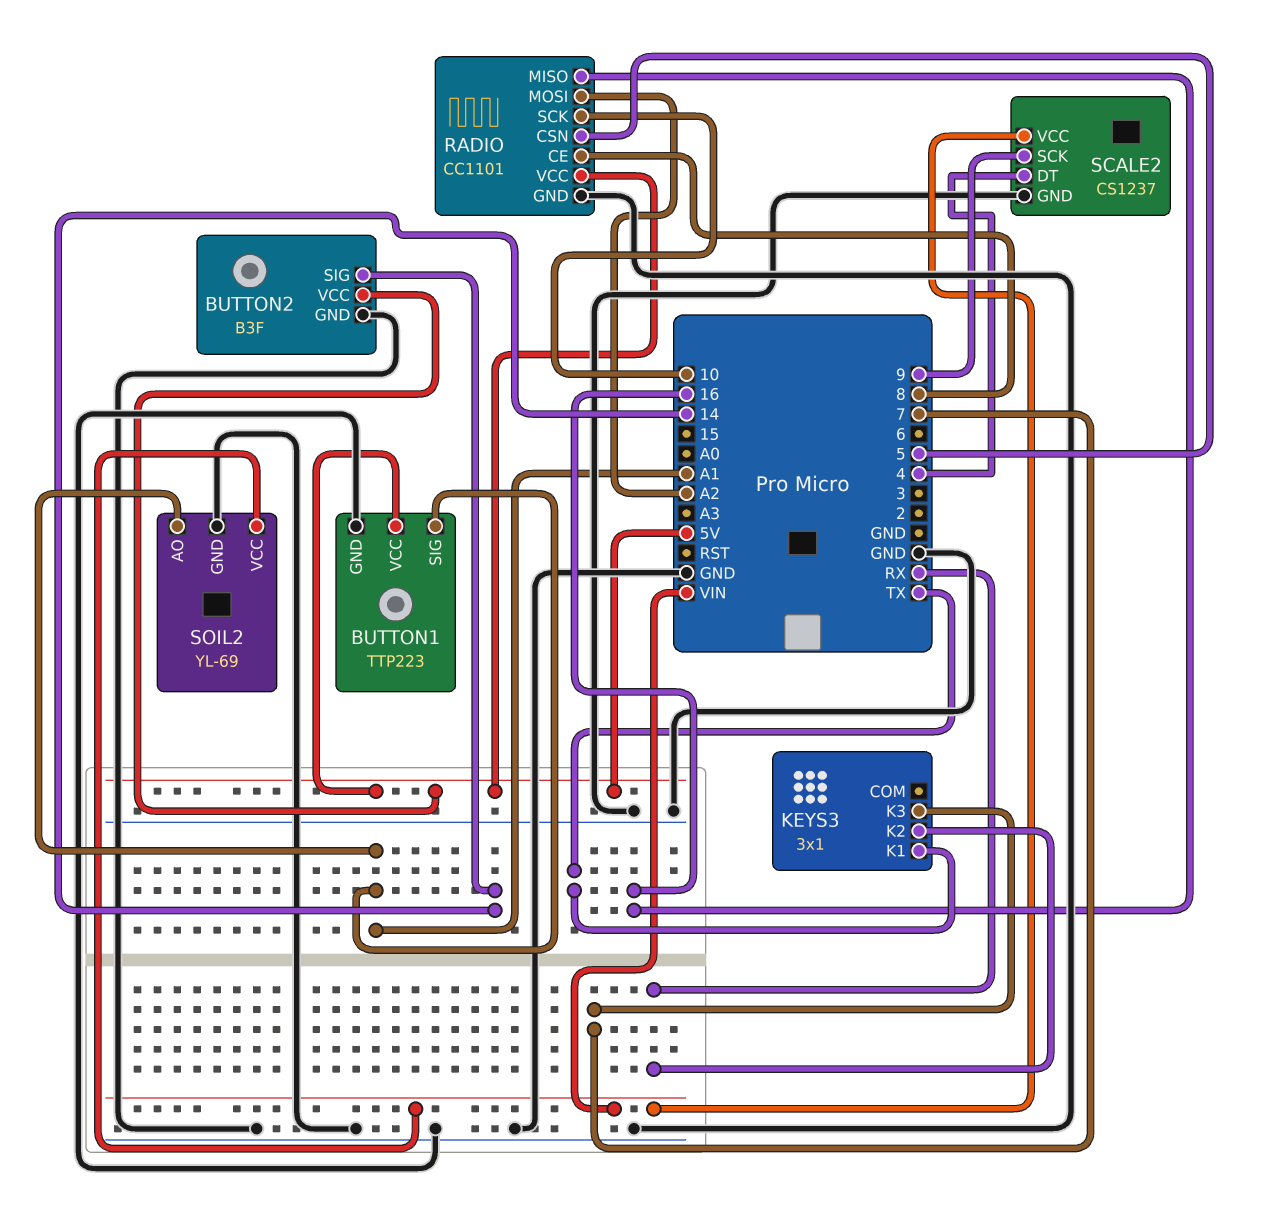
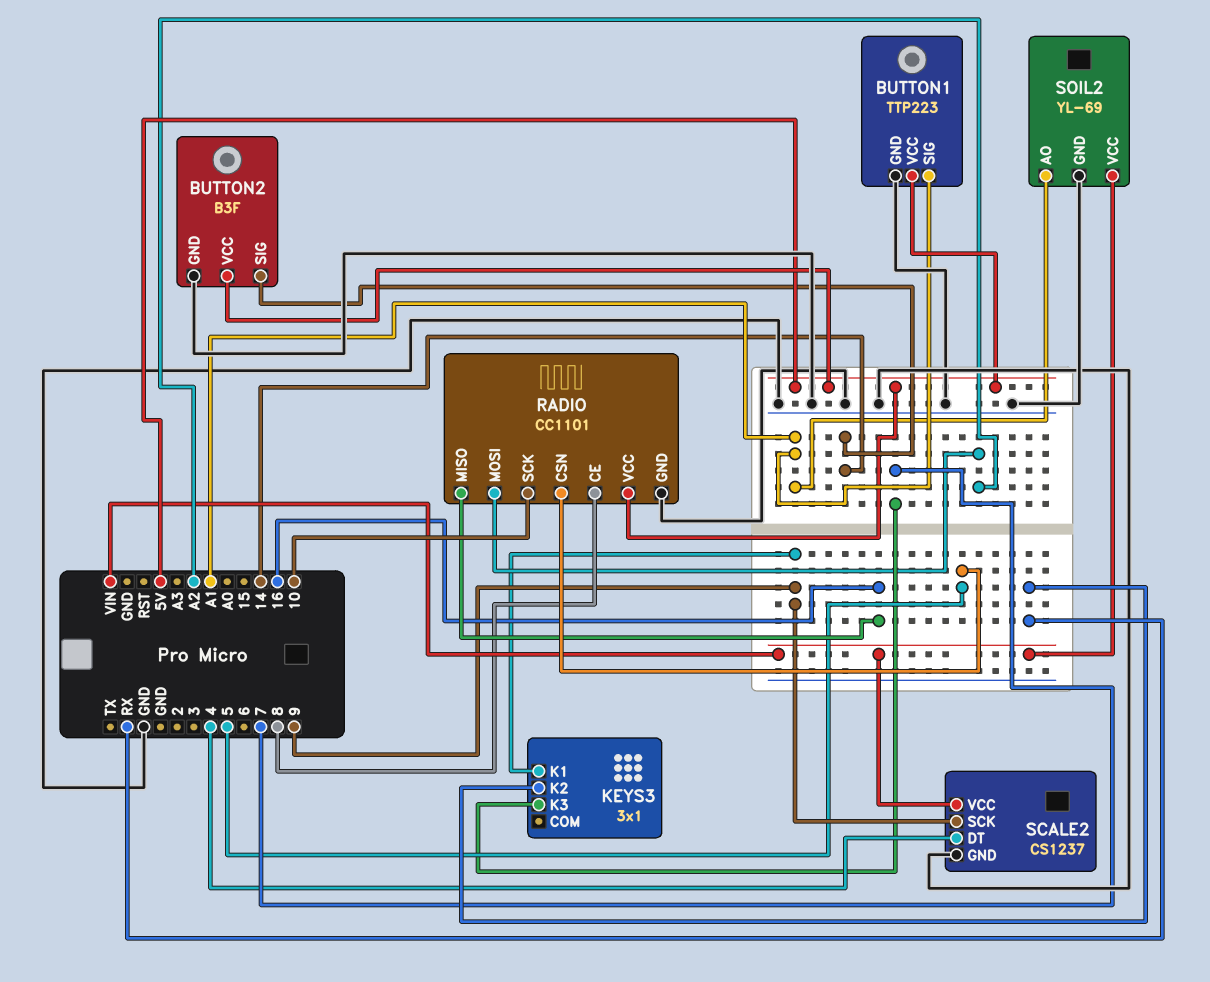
KEYS3 pin K1: TX -> 9

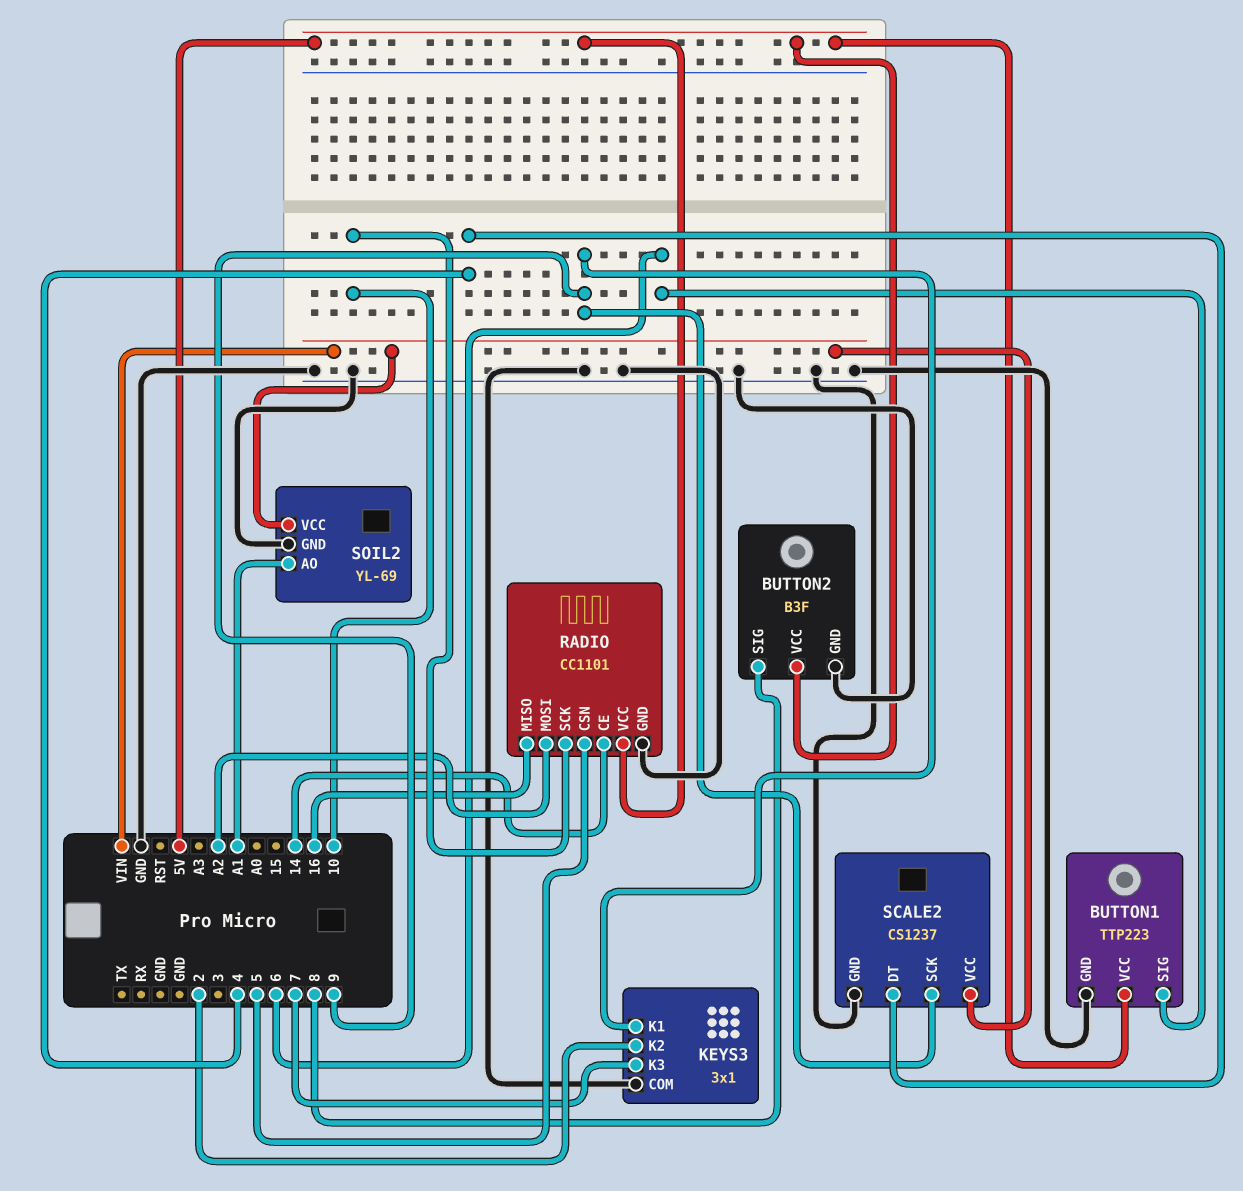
BUTTON1 pin SIG: A1 -> 6
BUTTON2 pin SIG: 14 -> 8
KEYS3 pin COM: none -> GND
KEYS3 pin K2: RX -> 2
RADIO pin CE: 8 -> 14

